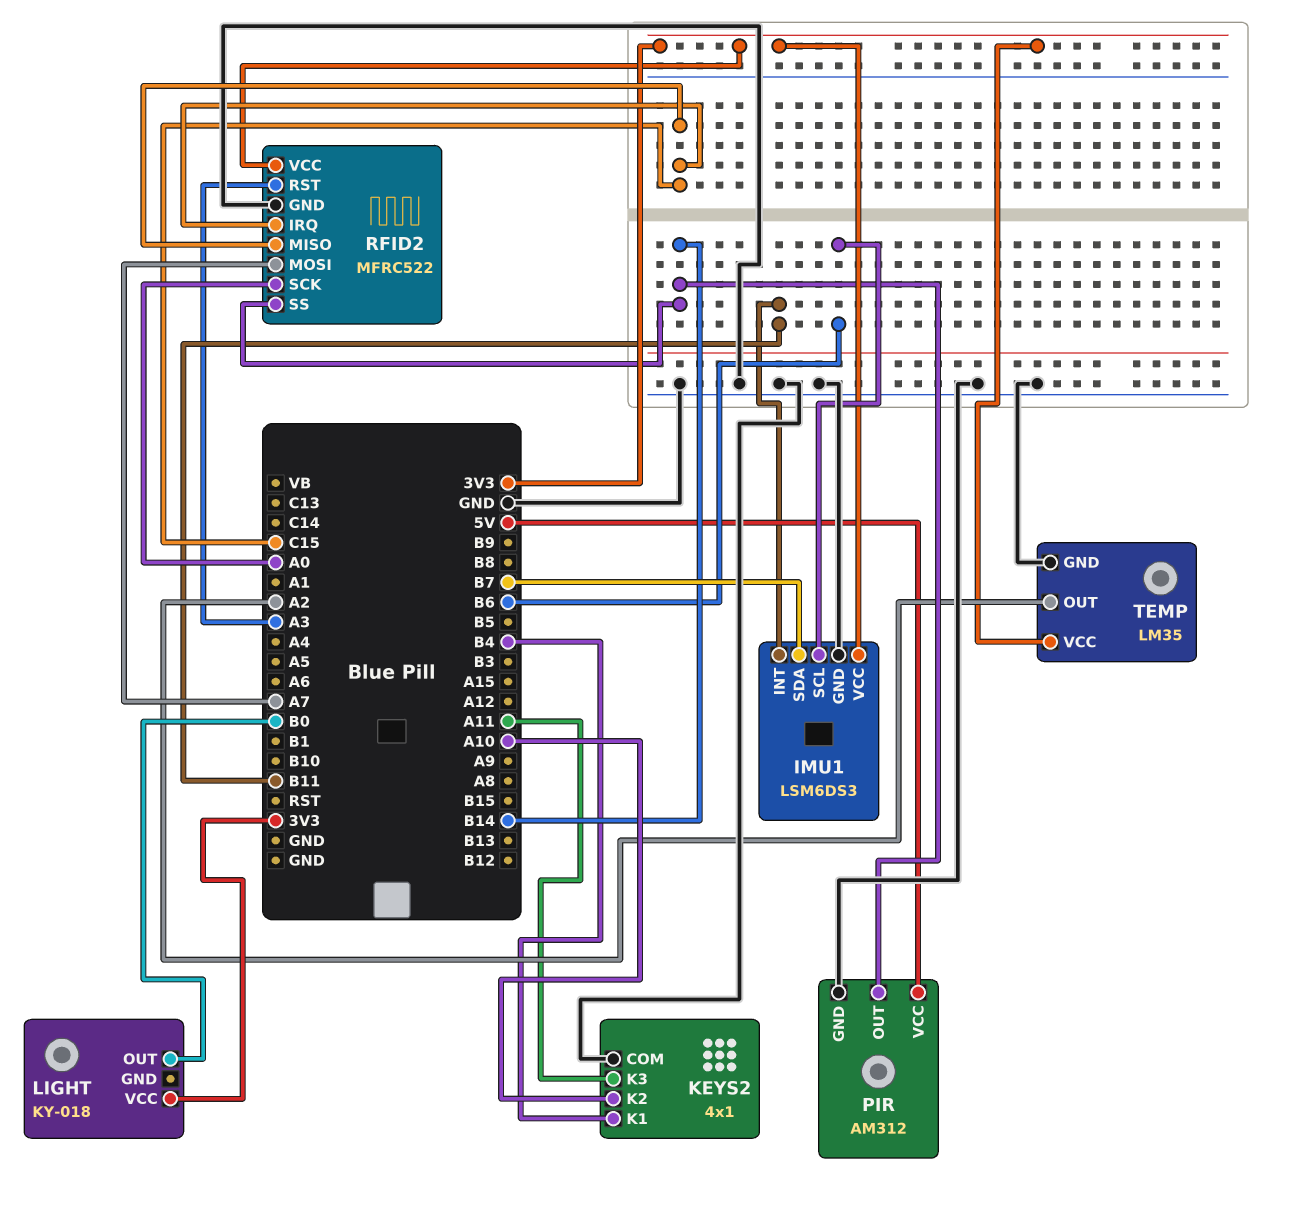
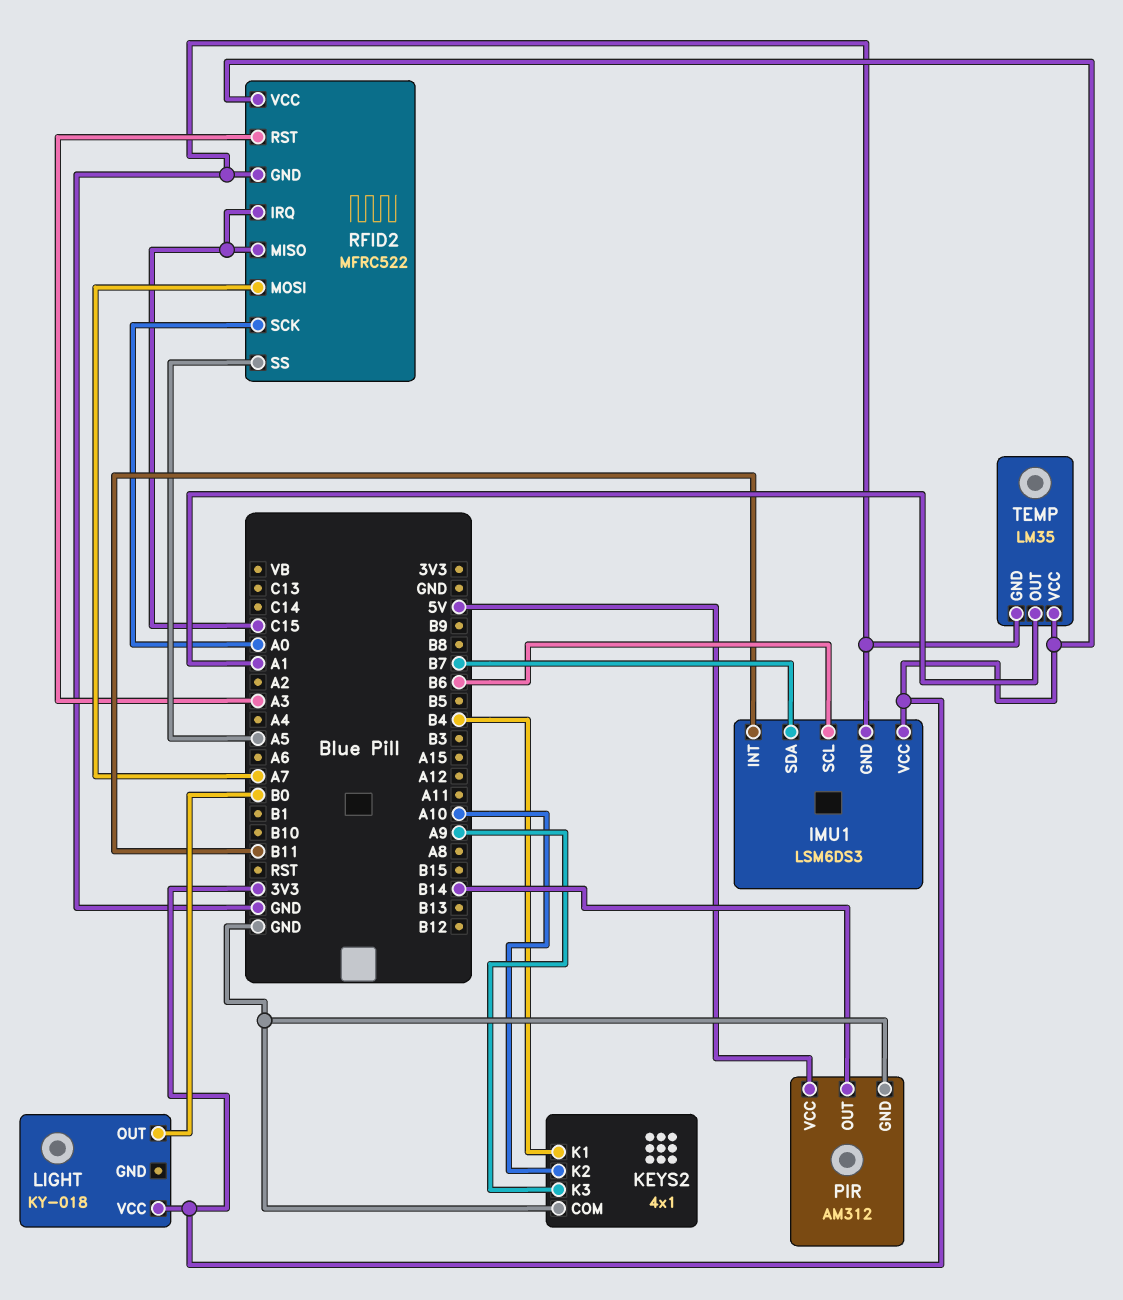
KEYS2 pin K3: A11 -> A9
RFID2 pin SS: B14 -> A5
TEMP pin OUT: A2 -> A1

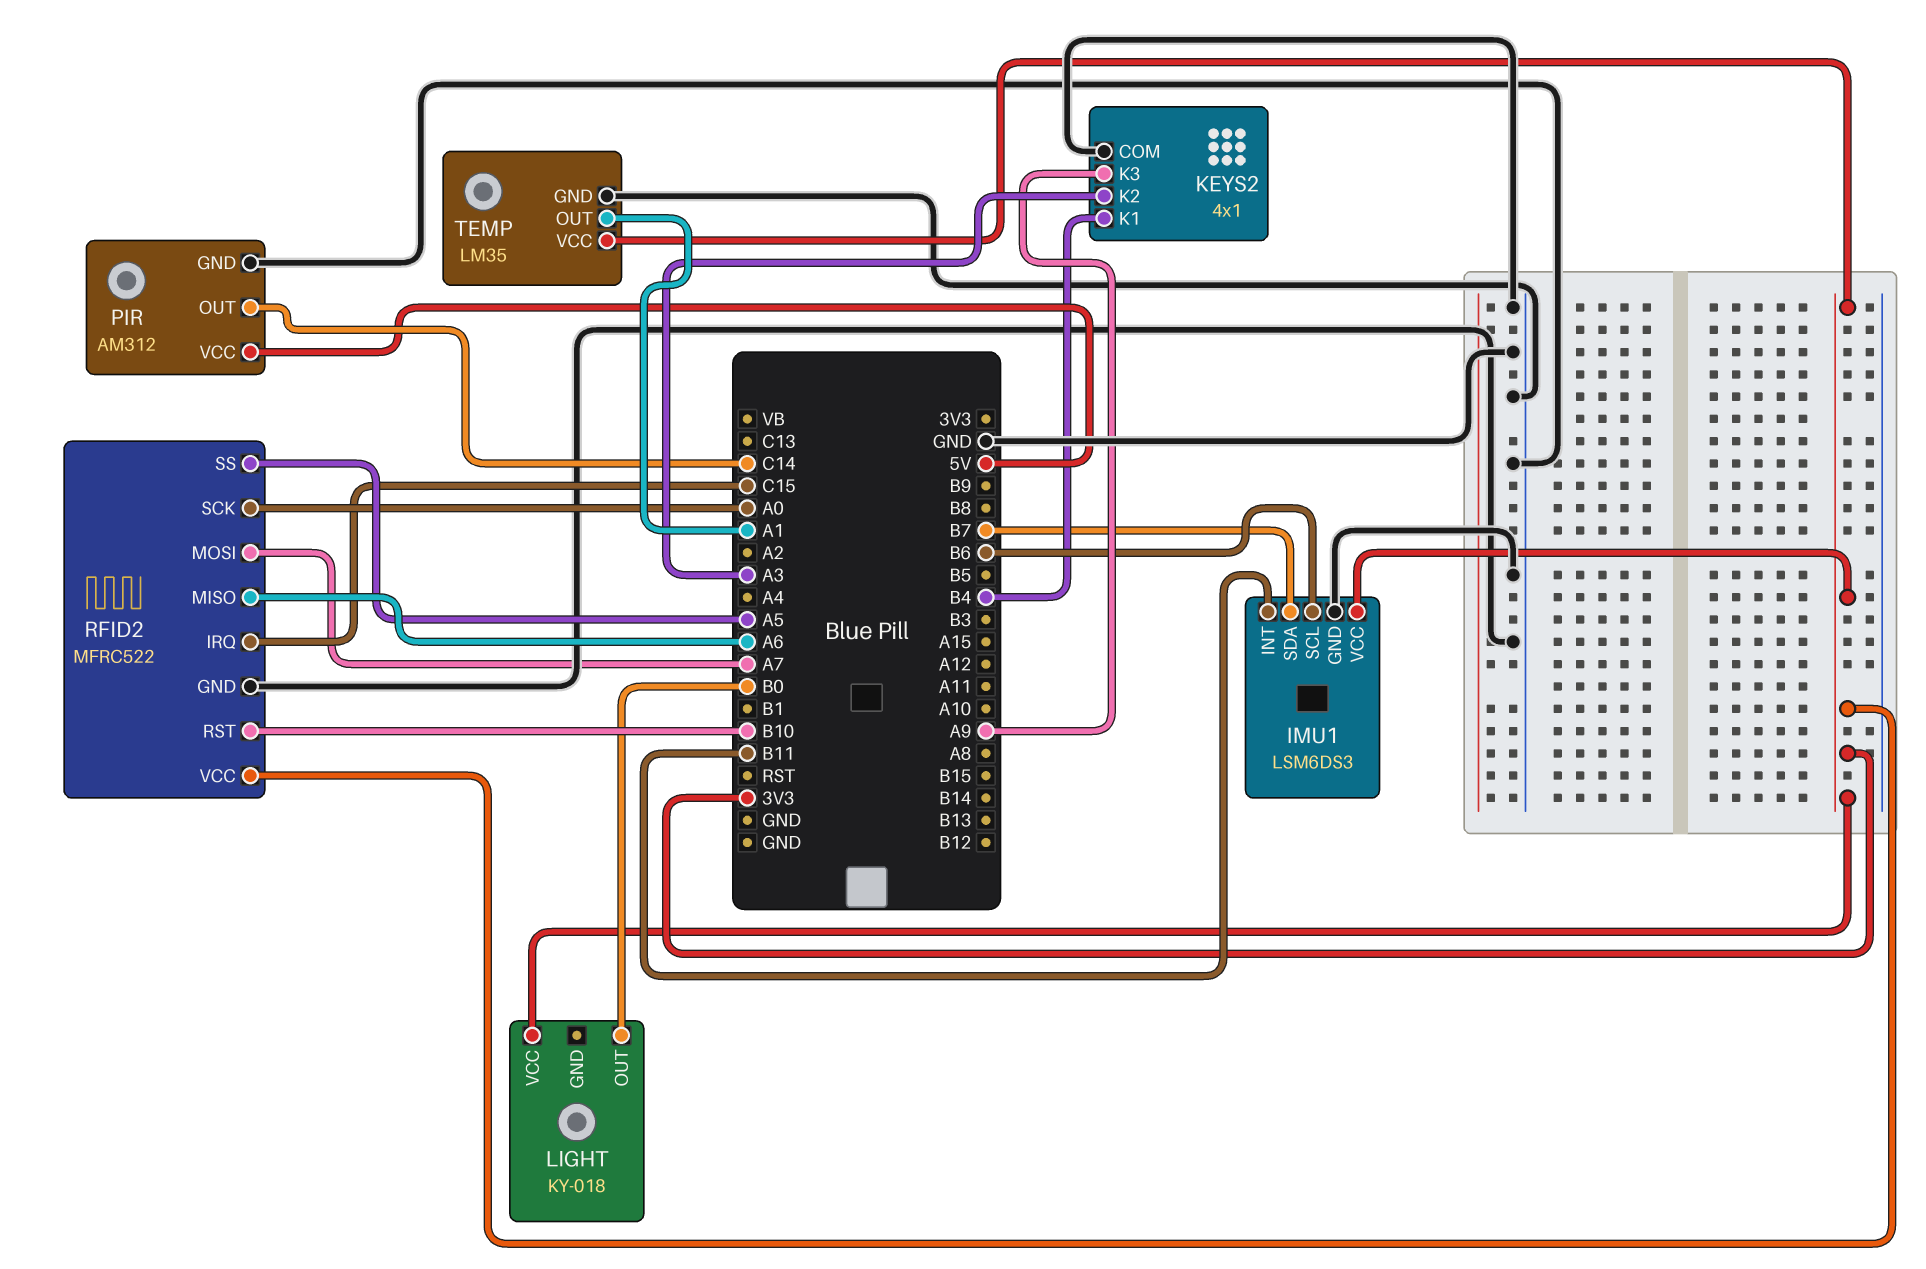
KEYS2 pin K2: A10 -> A3
PIR pin OUT: B14 -> C14
RFID2 pin MISO: C15 -> A6
RFID2 pin RST: A3 -> B10

